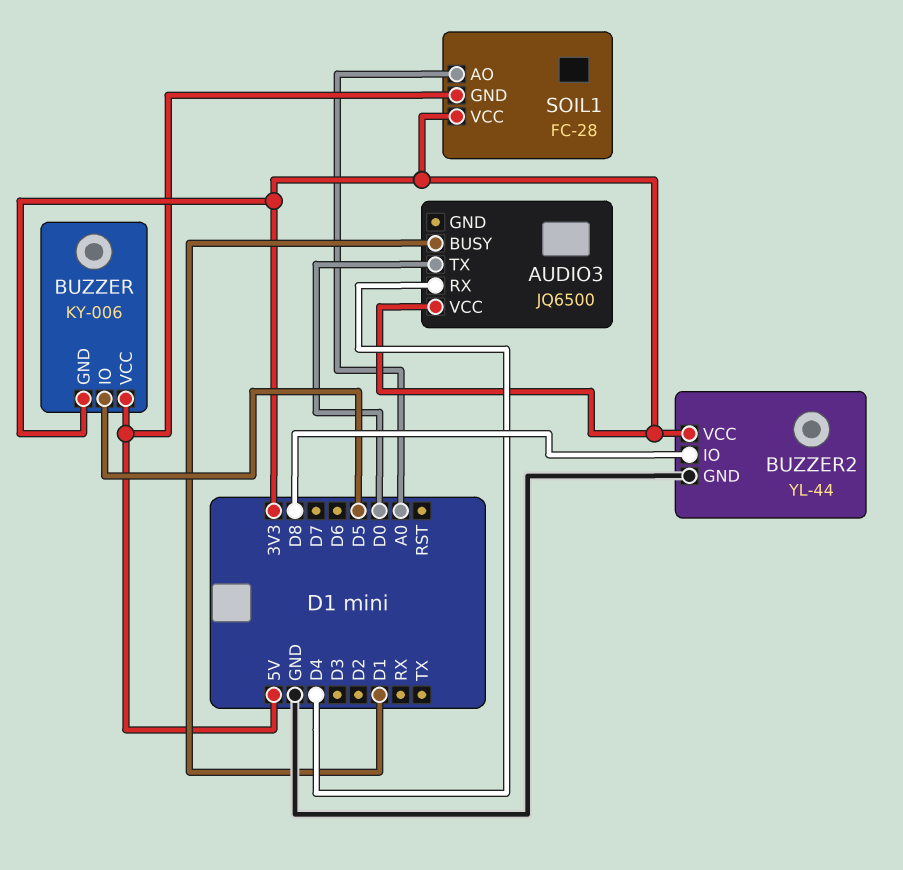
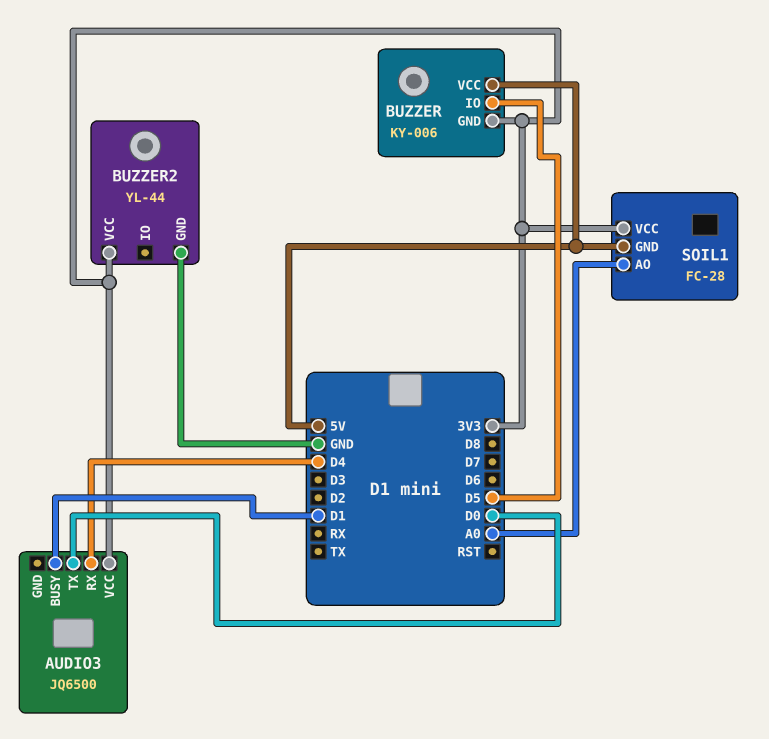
BUZZER2 pin IO: D8 -> none

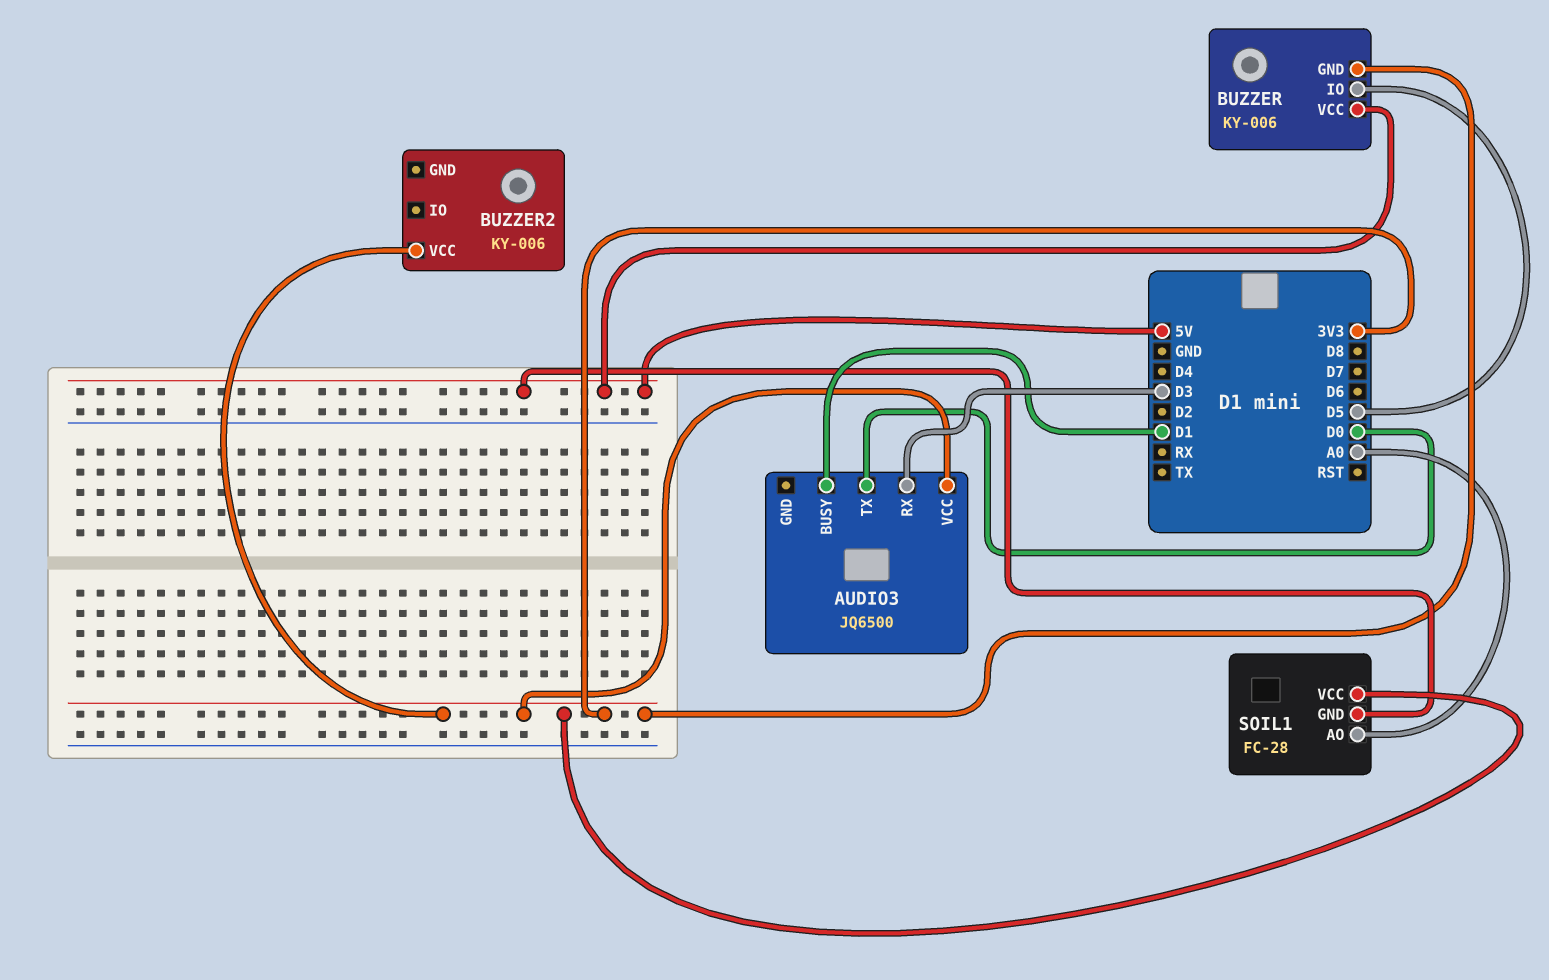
AUDIO3 pin RX: D4 -> D3
BUZZER2: YL-44 -> KY-006
BUZZER2 pin GND: GND -> none

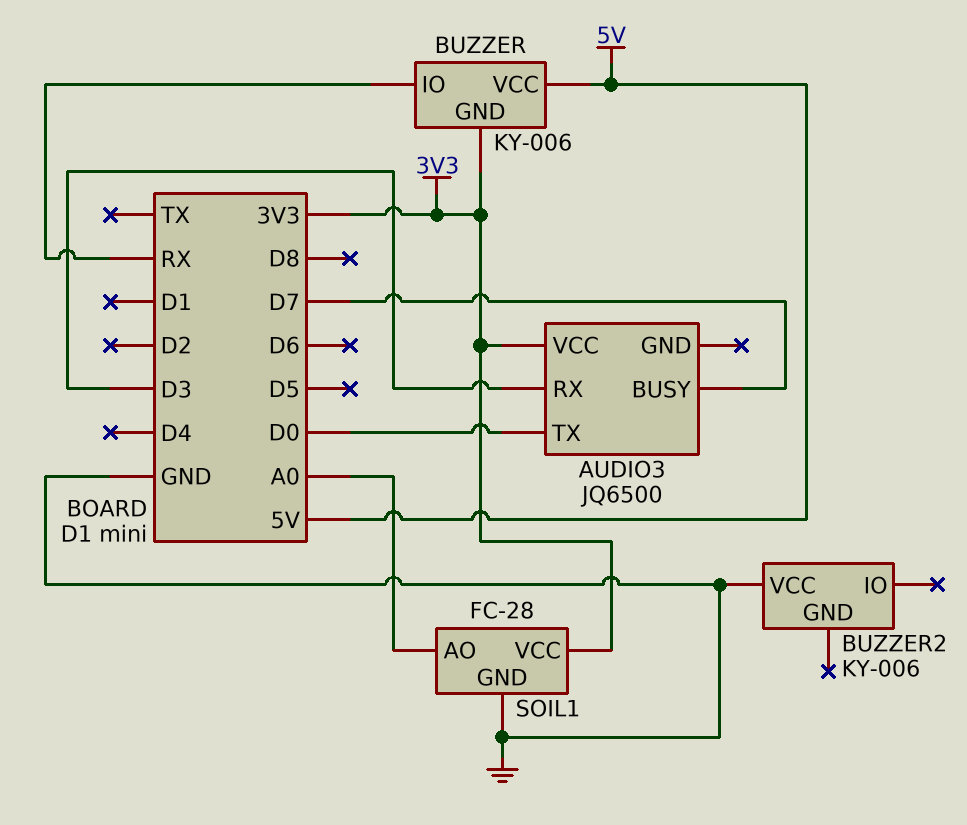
AUDIO3 pin BUSY: D1 -> D7
BUZZER pin IO: D5 -> RX
BUZZER2 pin VCC: 3V3 -> GND
SOIL1 pin GND: 5V -> GND

